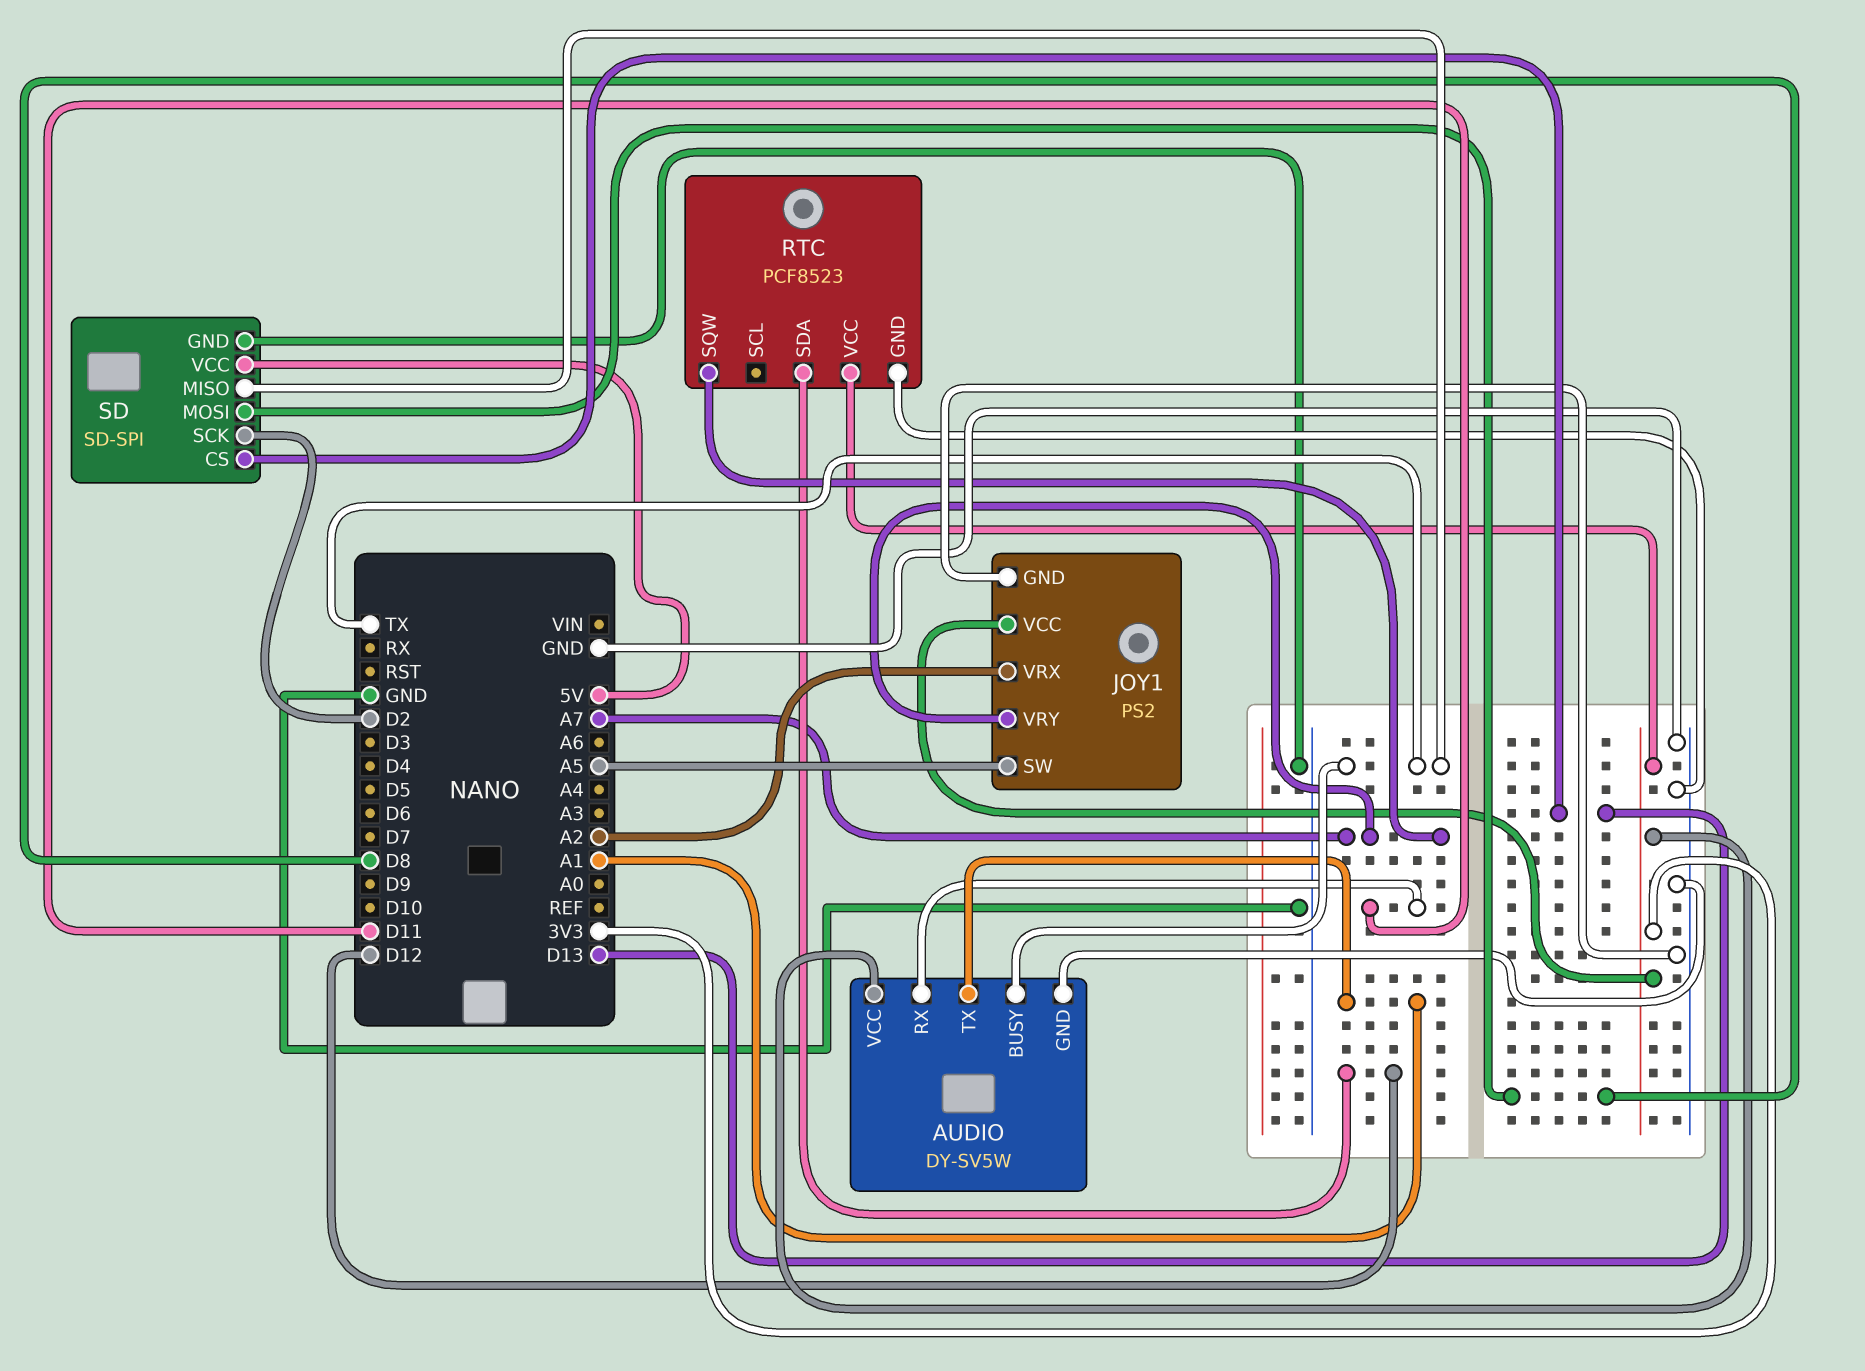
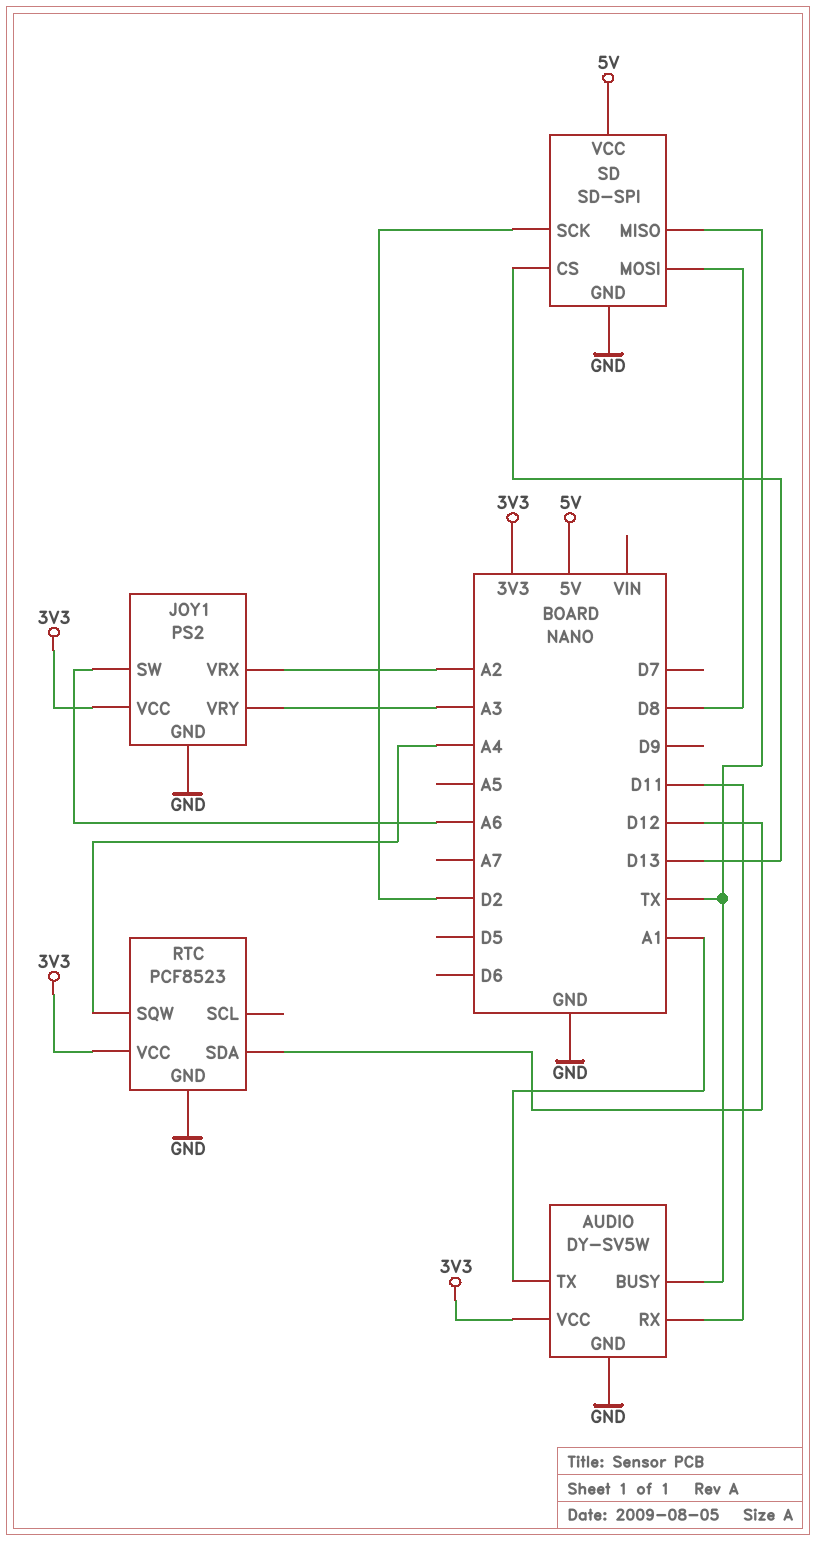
JOY1 pin SW: A5 -> A6
JOY1 pin VRY: A7 -> A3
RTC pin SQW: A7 -> A4

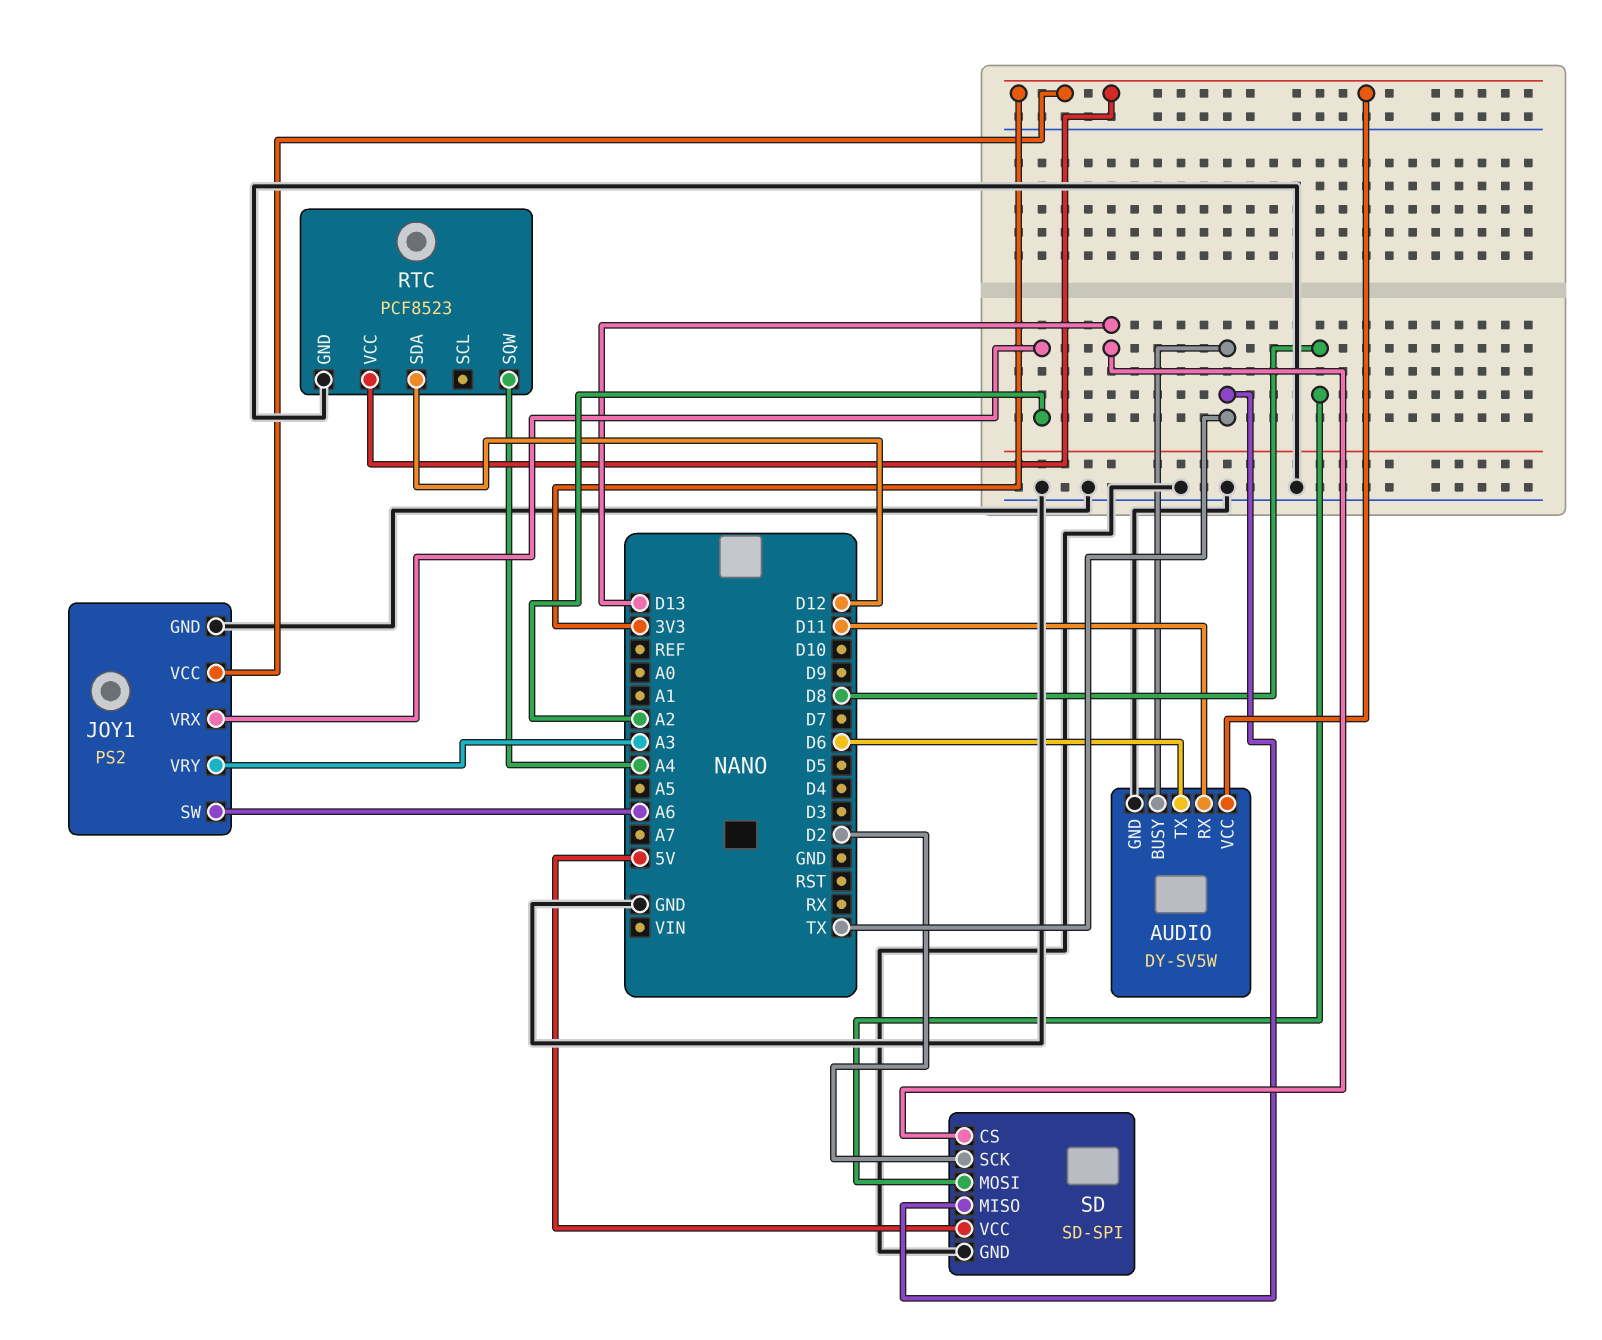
AUDIO pin TX: A1 -> D6

